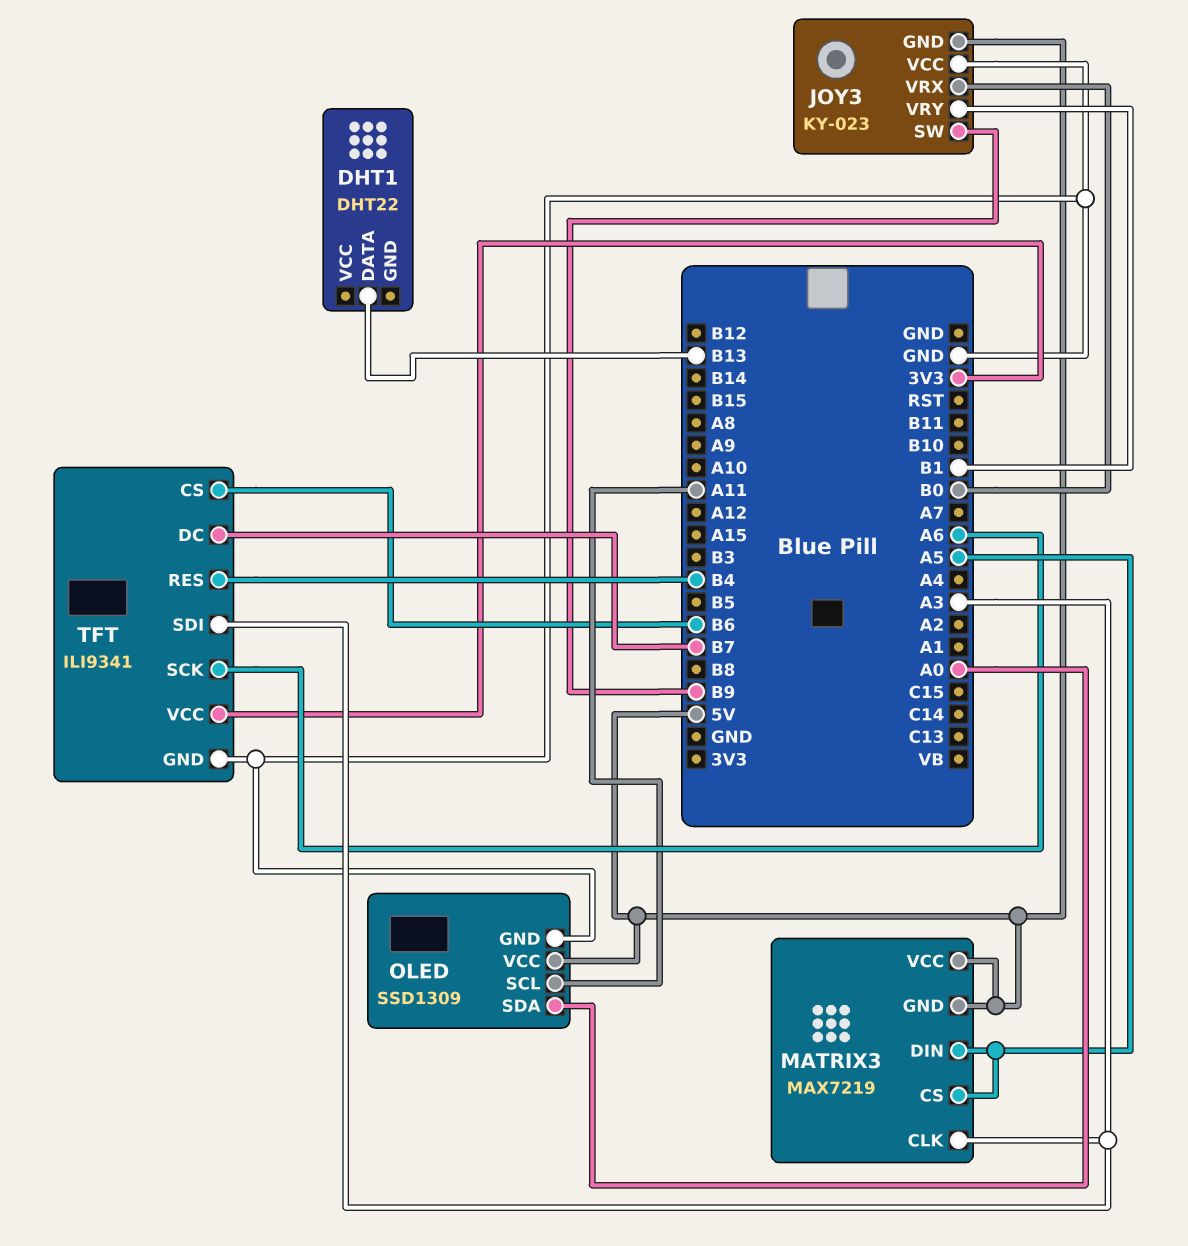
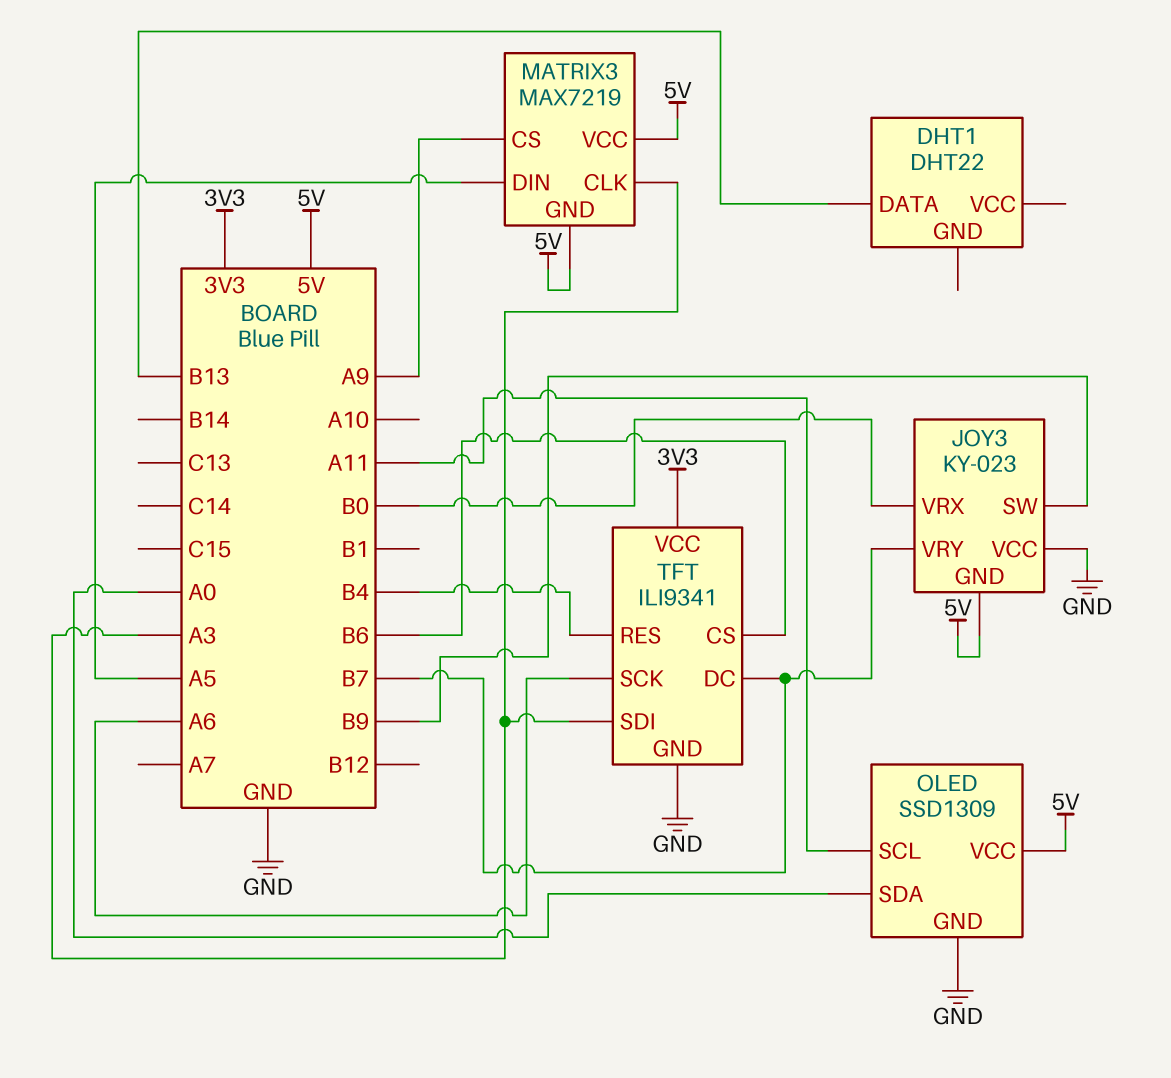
JOY3 pin VRY: B1 -> B7
MATRIX3 pin CS: A5 -> A9

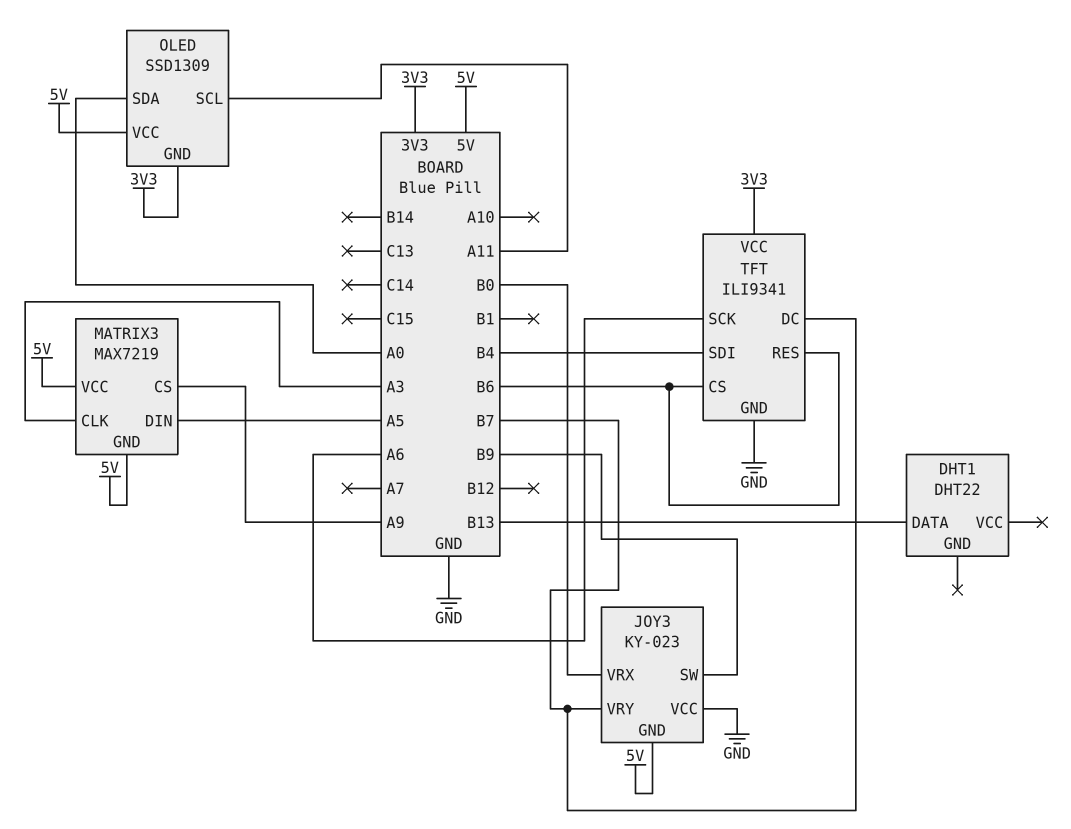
OLED pin GND: GND -> 3V3
TFT pin RES: B4 -> B6
TFT pin SDI: A3 -> B4

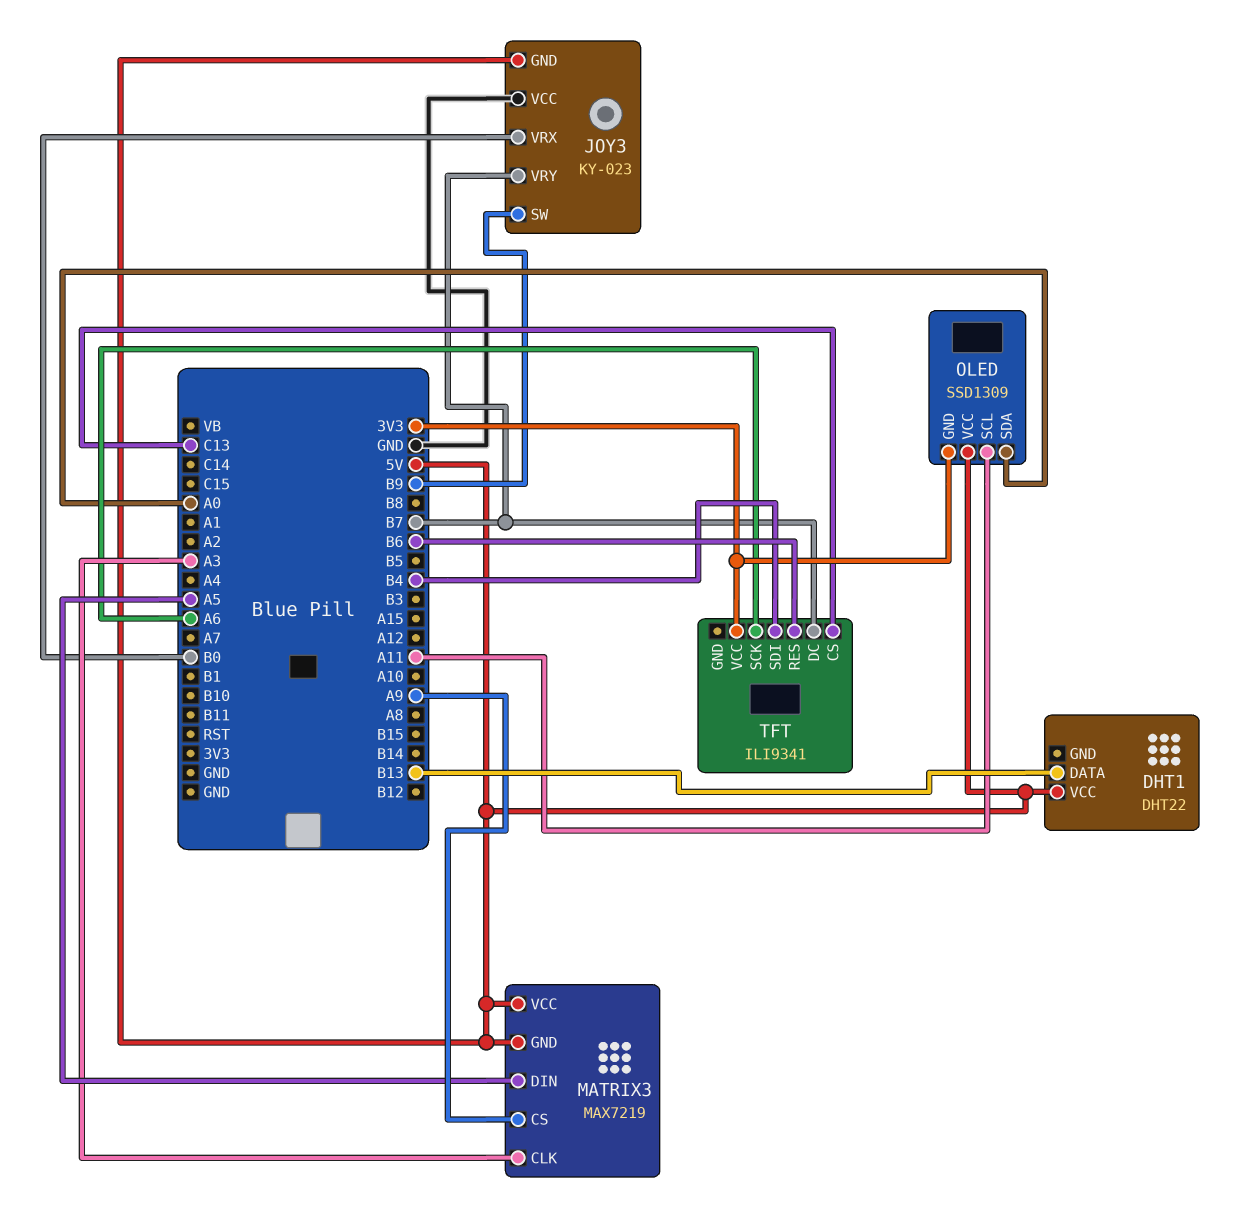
DHT1 pin VCC: none -> 5V
TFT pin CS: B6 -> C13
TFT pin GND: GND -> none

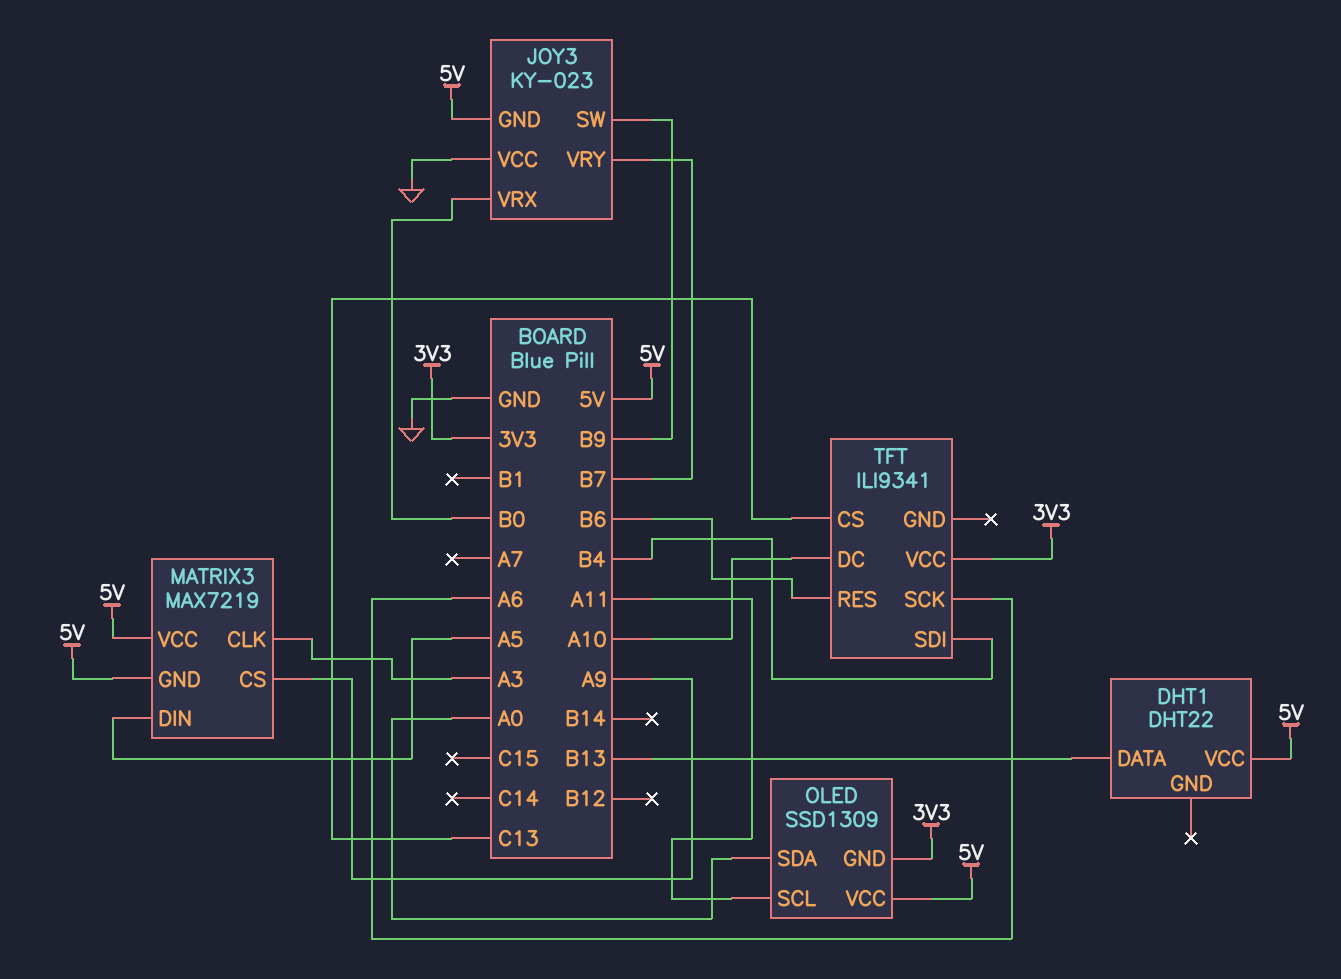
TFT pin DC: B7 -> A10

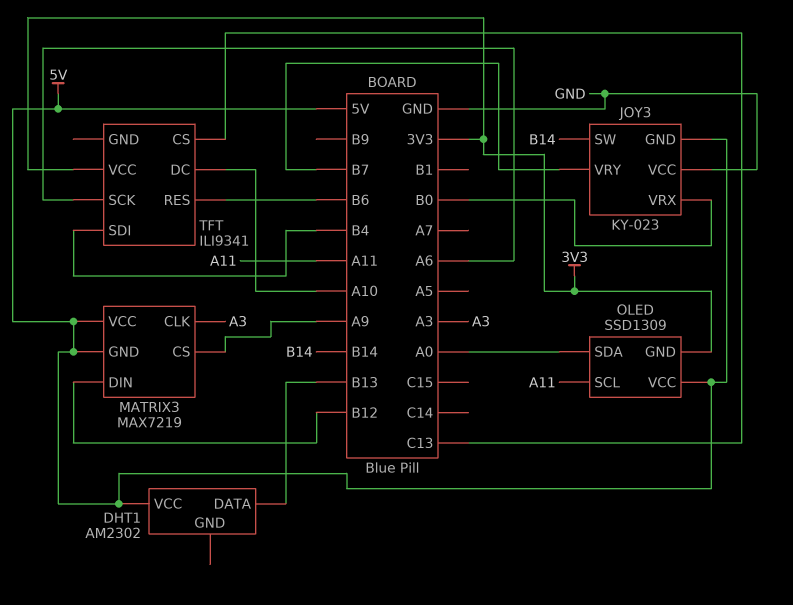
DHT1: DHT22 -> AM2302
JOY3 pin SW: B9 -> B14
MATRIX3 pin DIN: A5 -> B12

